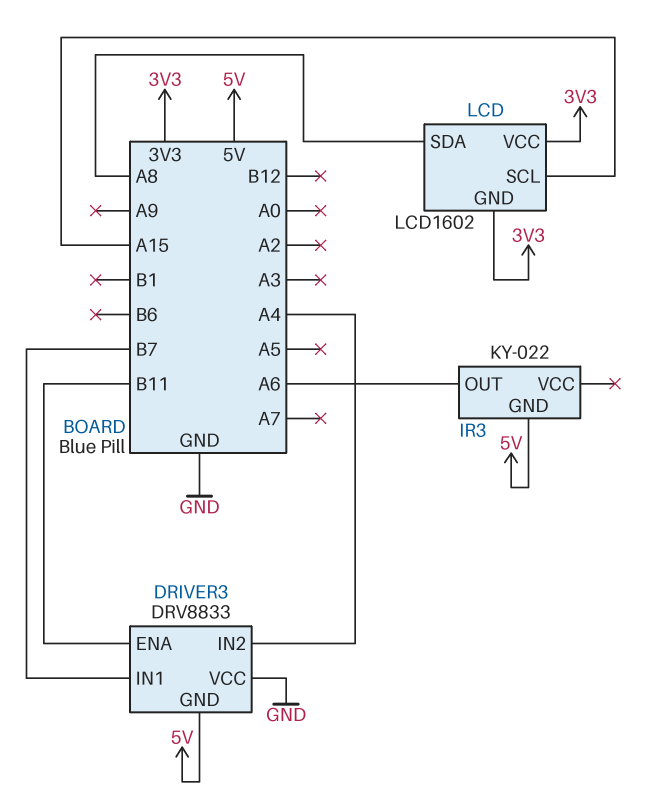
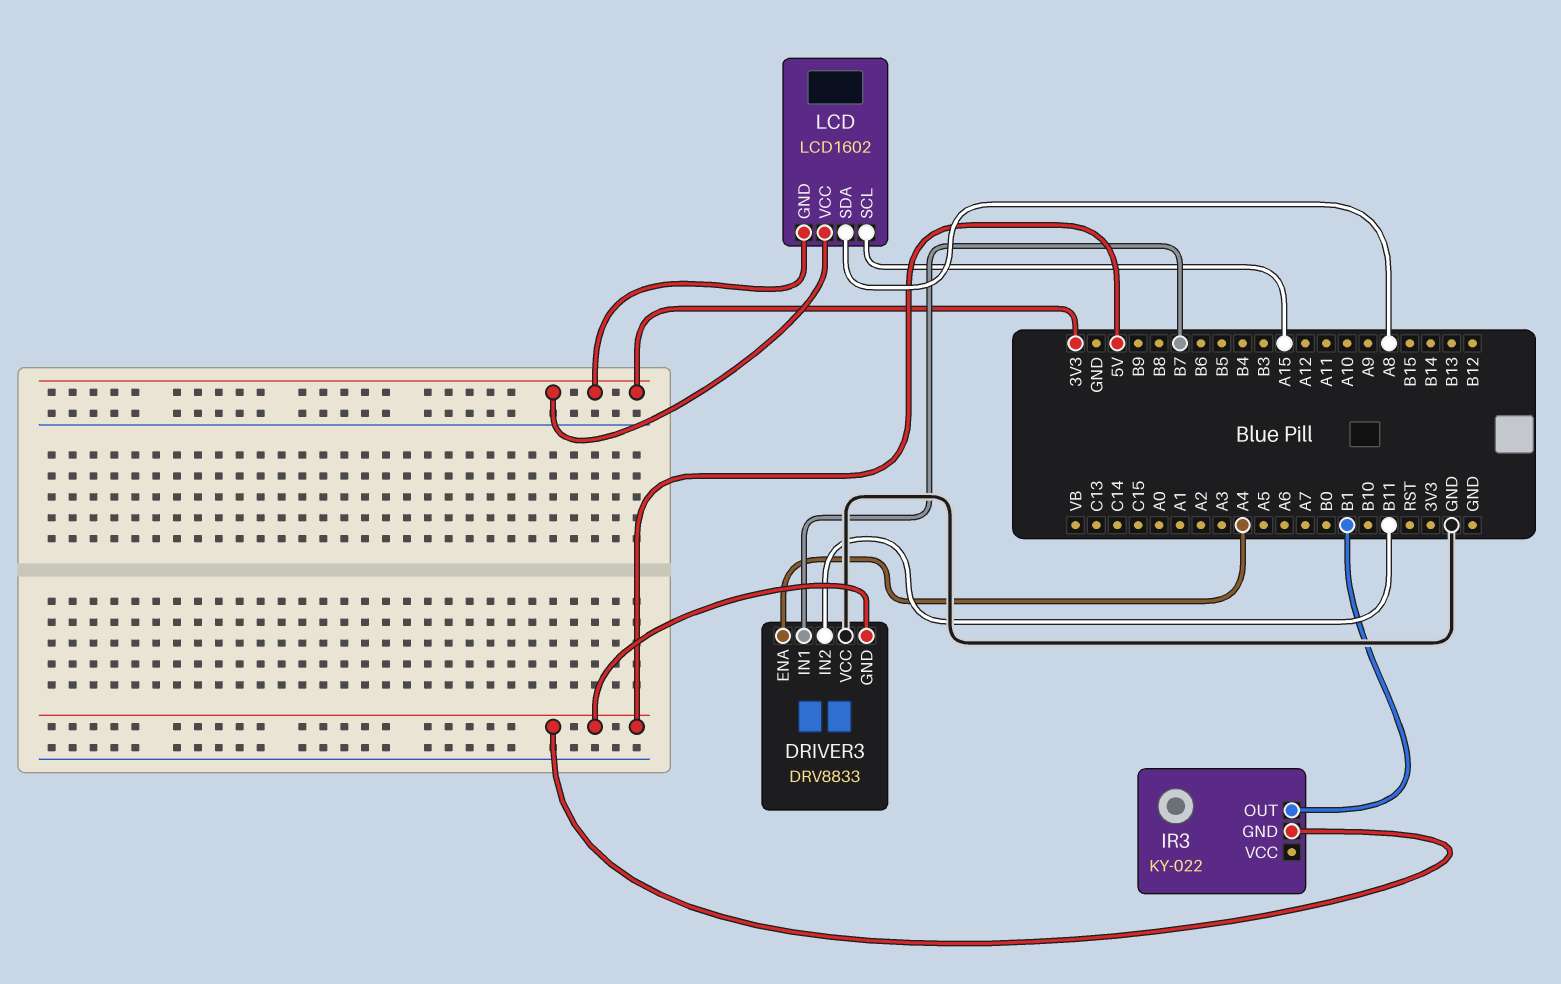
DRIVER3 pin ENA: B11 -> A4
DRIVER3 pin IN2: A4 -> B11
IR3 pin OUT: A6 -> B1

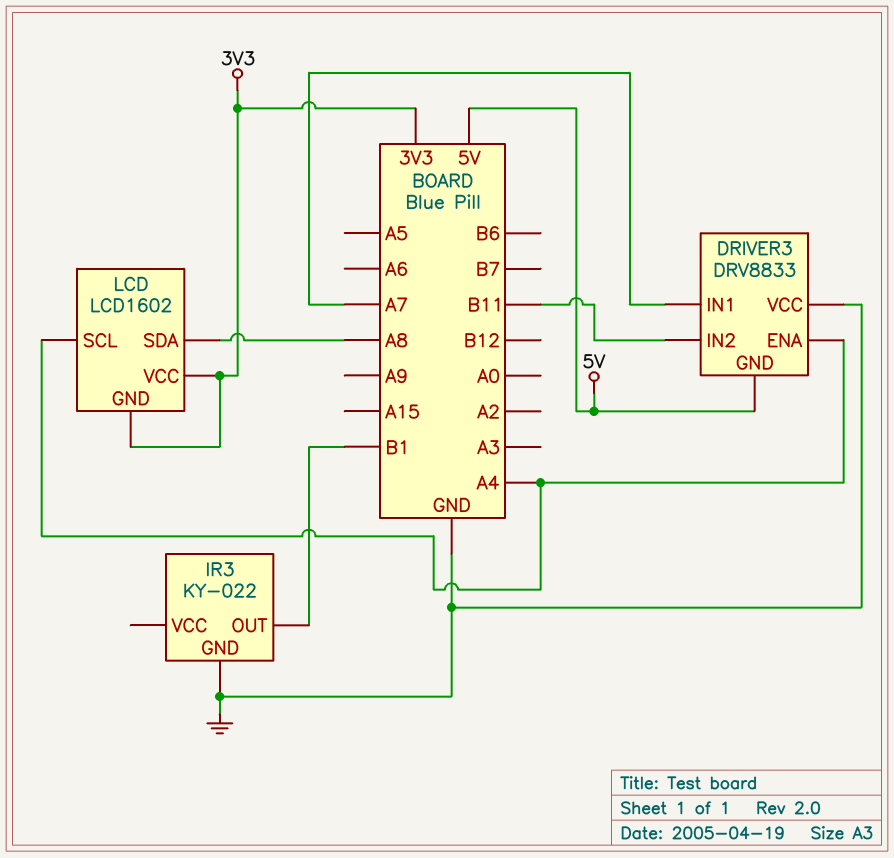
DRIVER3 pin IN1: B7 -> A7
IR3 pin GND: 5V -> GND
LCD pin SCL: A15 -> A4

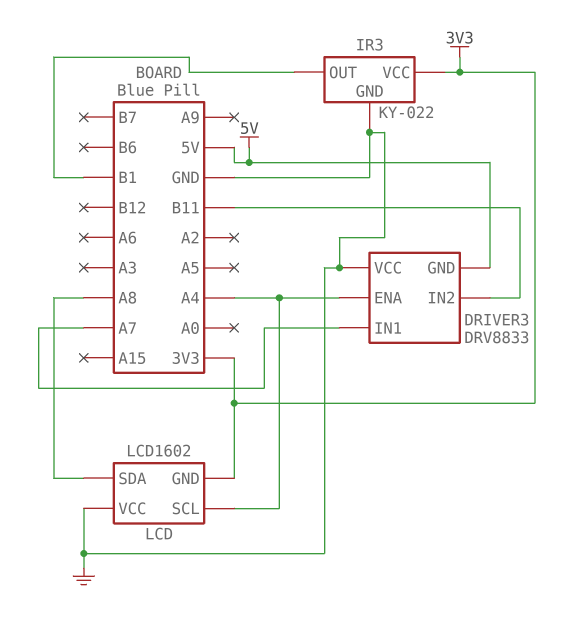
IR3 pin VCC: none -> 3V3
LCD pin VCC: 3V3 -> GND

